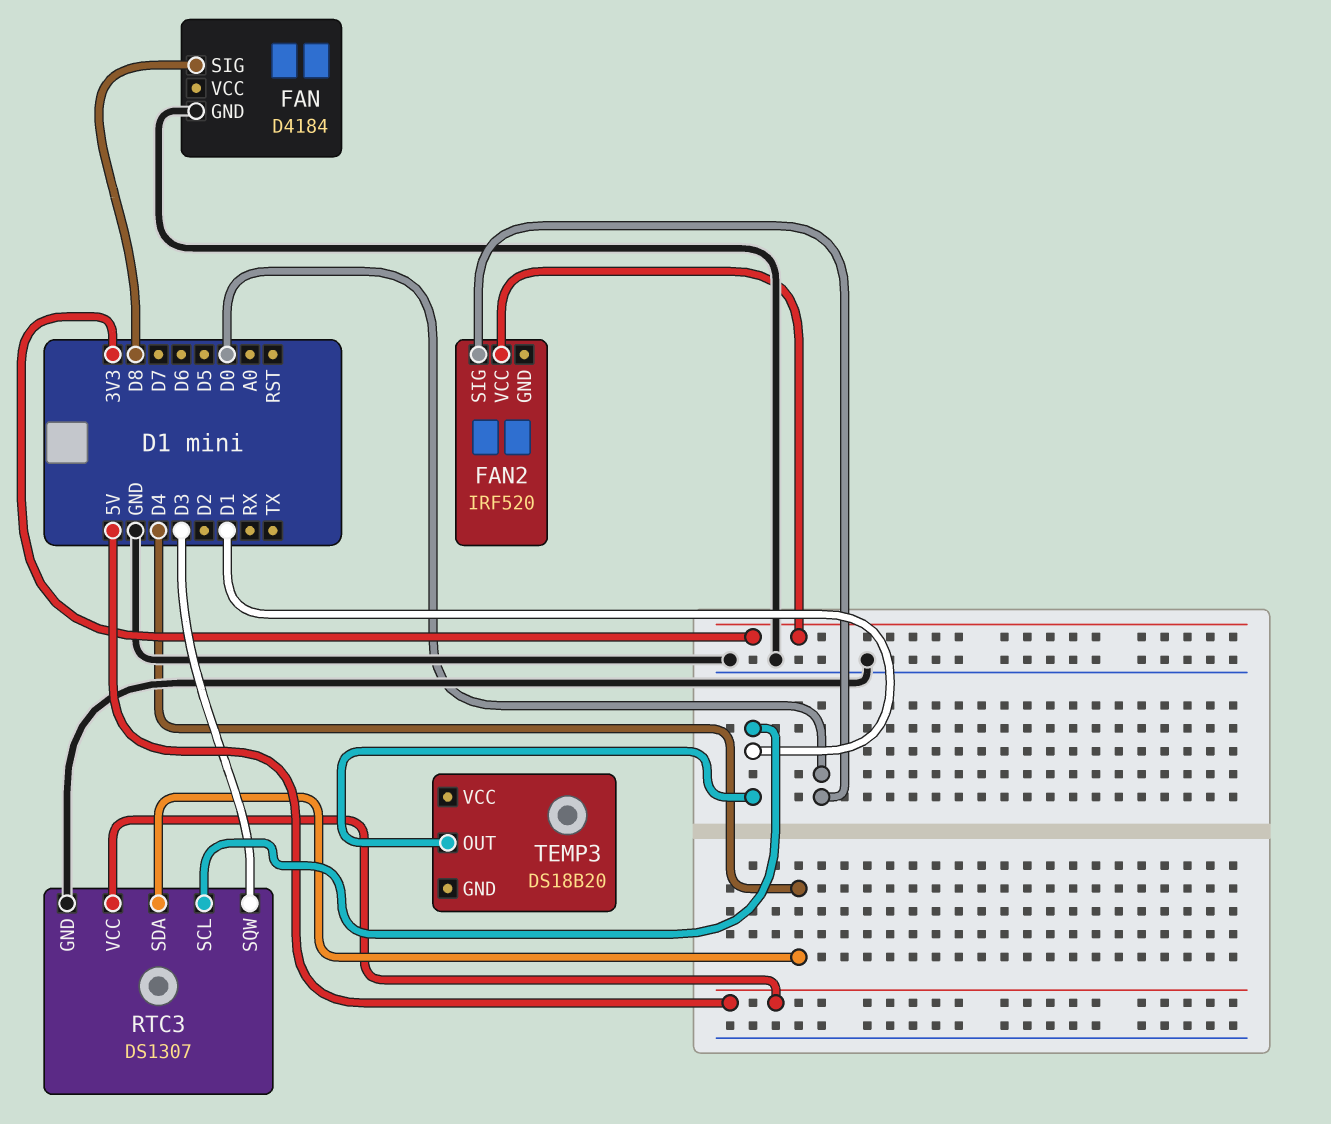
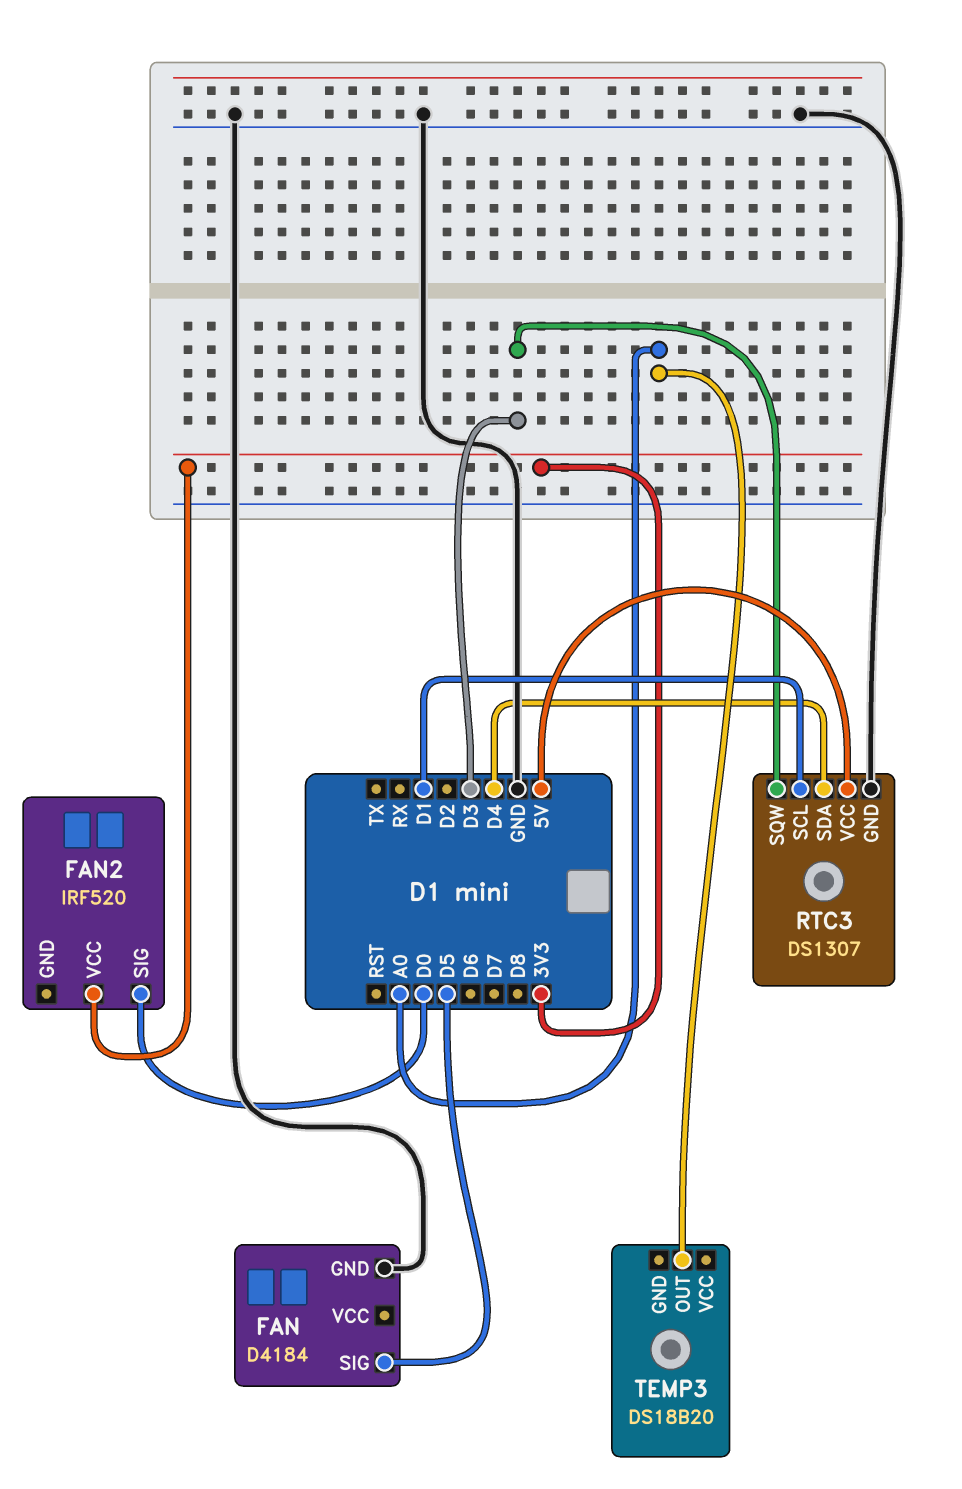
FAN pin SIG: D8 -> D5
TEMP3 pin OUT: D1 -> A0

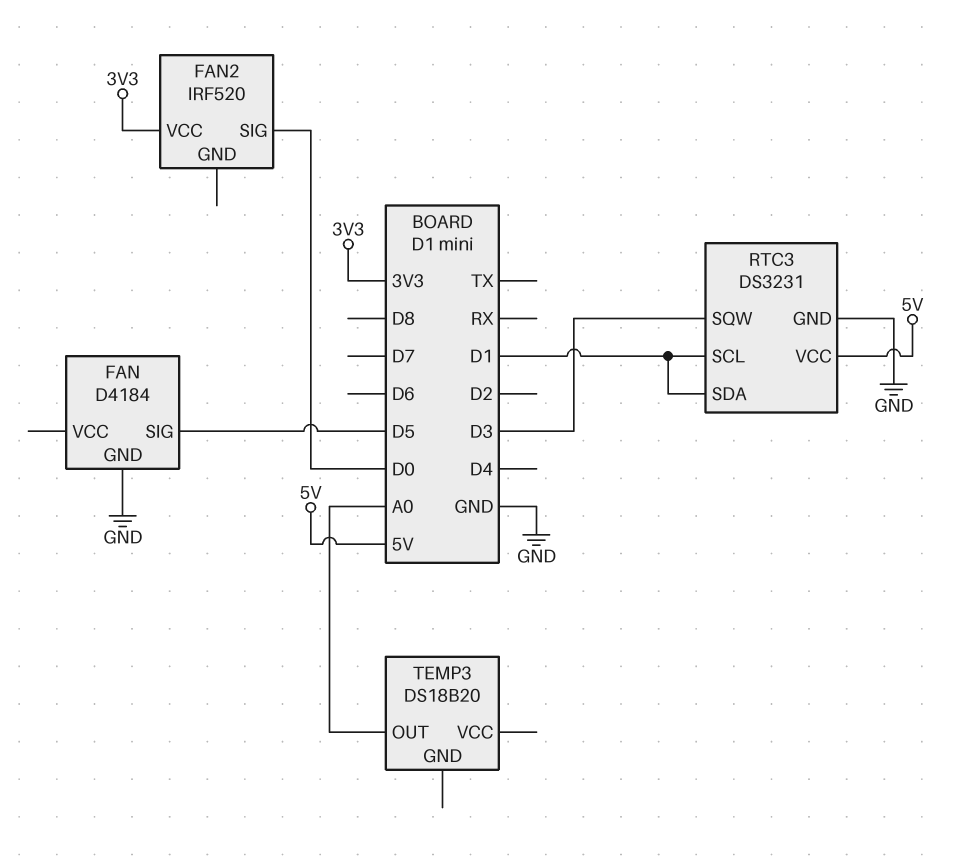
RTC3: DS1307 -> DS3231
RTC3 pin SDA: D4 -> D1

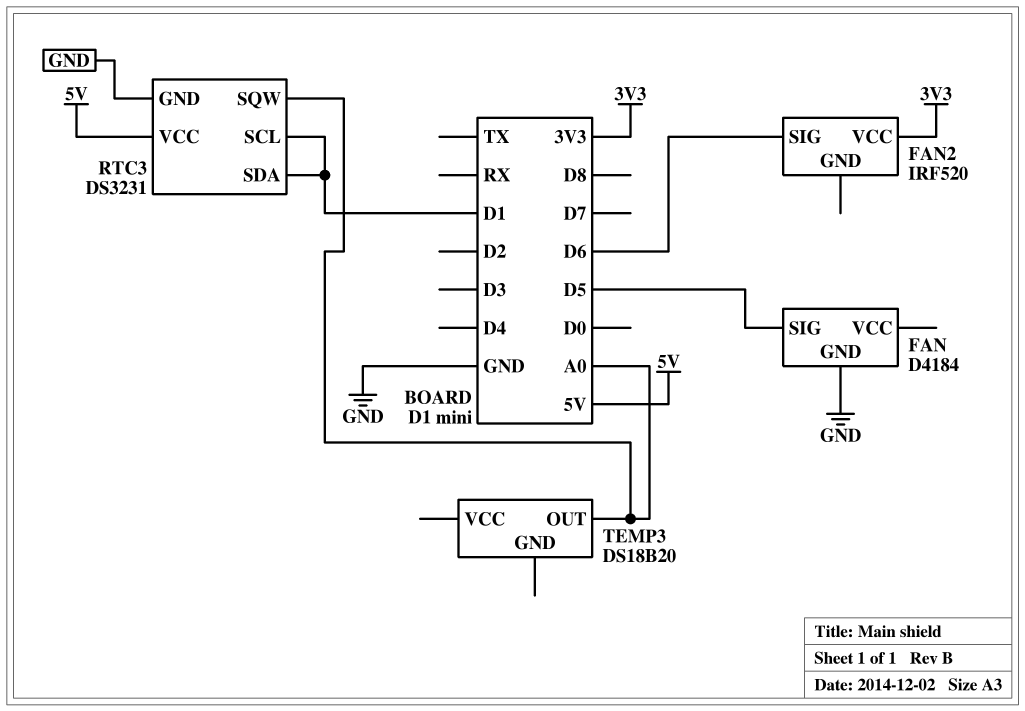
FAN2 pin SIG: D0 -> D6
RTC3 pin SQW: D3 -> A0

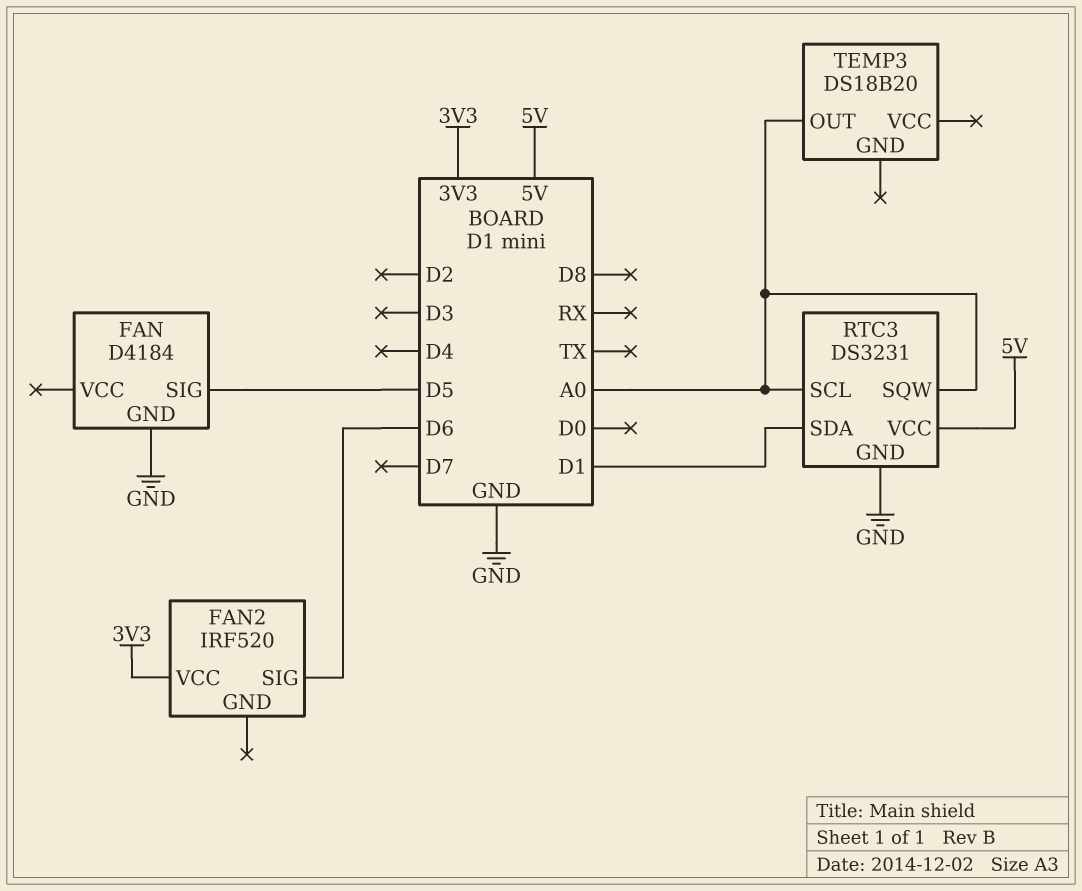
RTC3 pin SCL: D1 -> A0

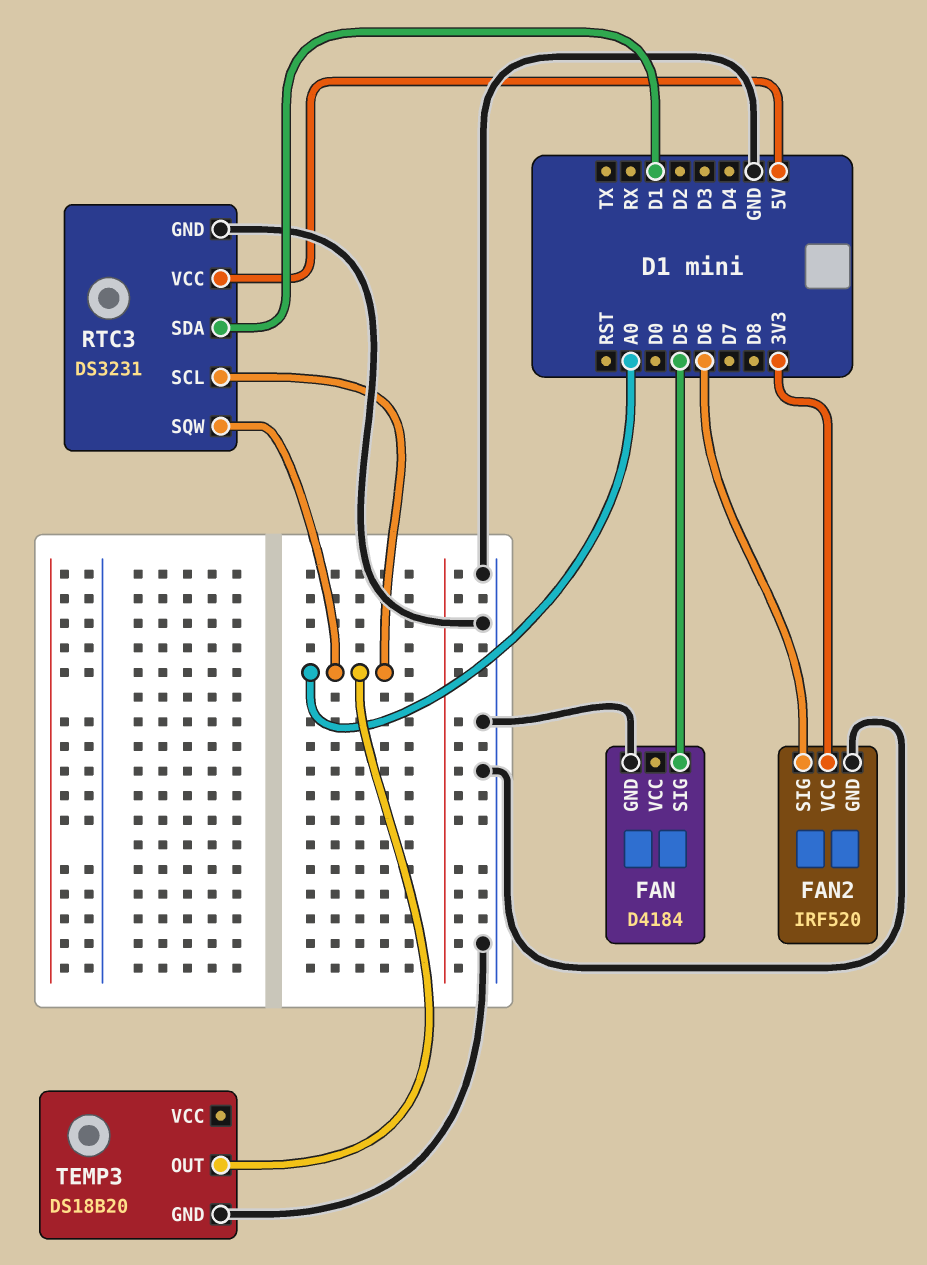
FAN2 pin GND: none -> GND
TEMP3 pin GND: none -> GND

